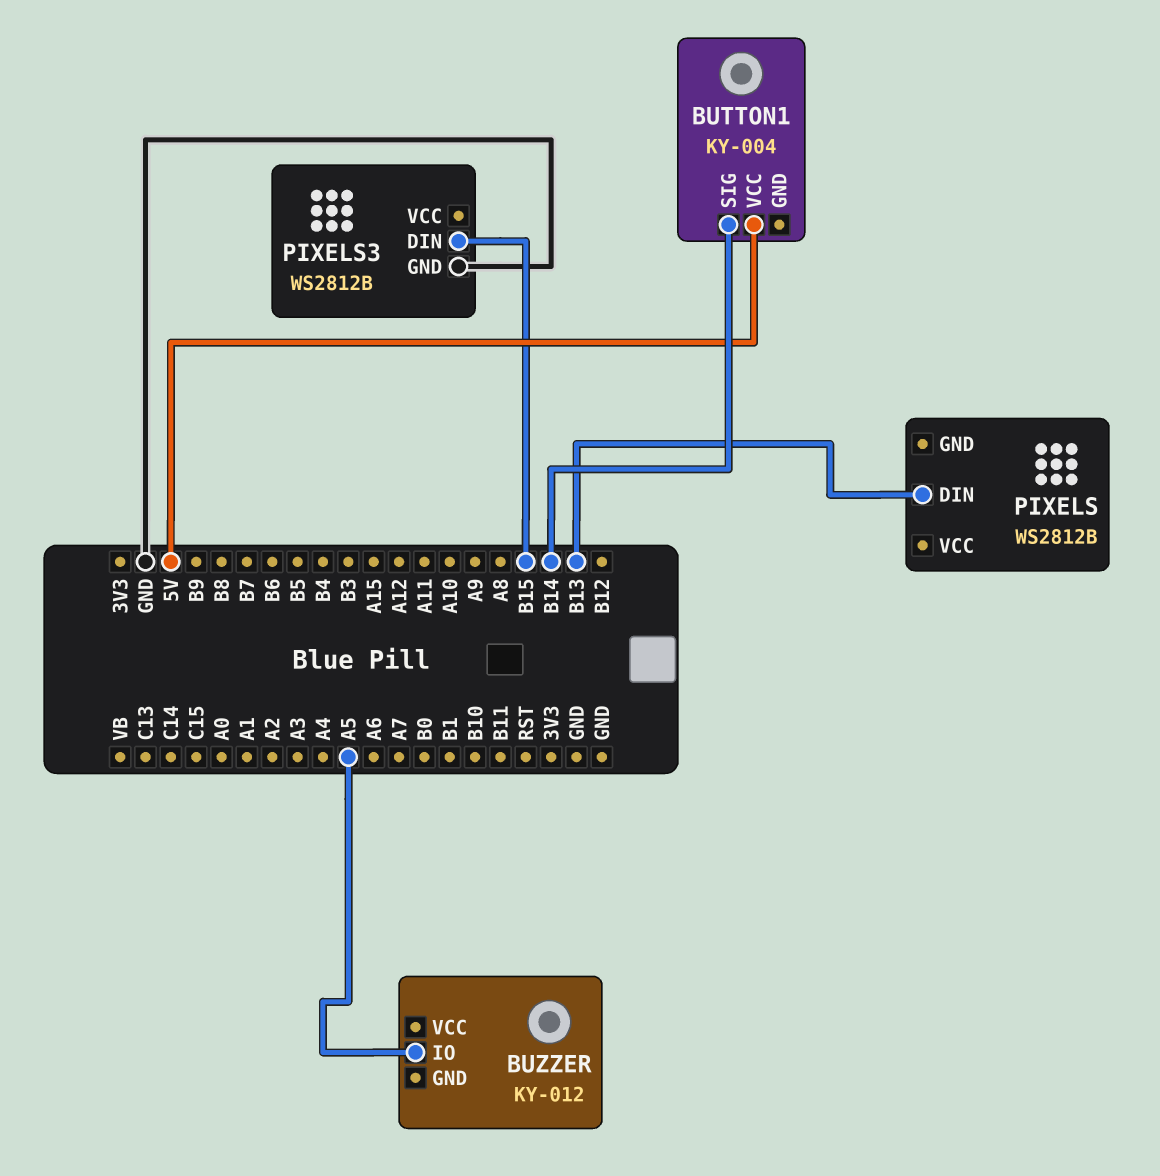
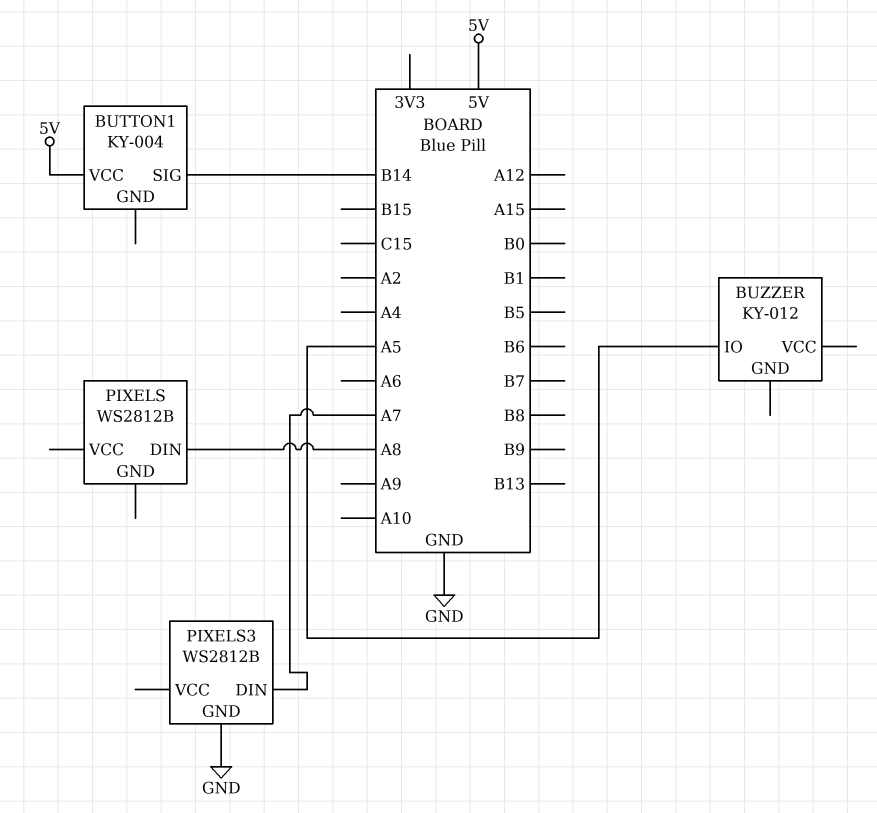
PIXELS pin DIN: B13 -> A8
PIXELS3 pin DIN: B15 -> A7

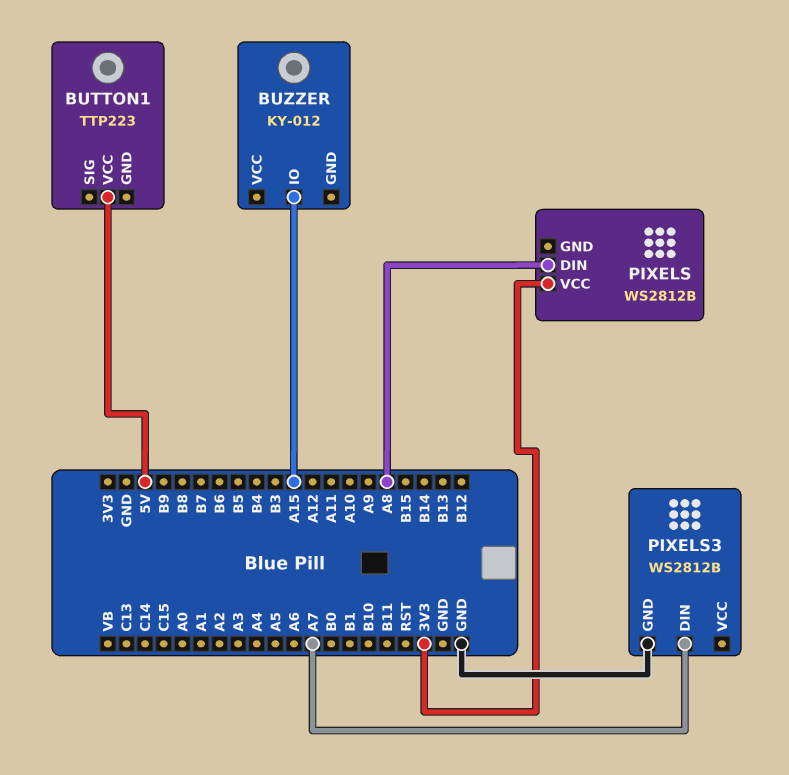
BUTTON1: KY-004 -> TTP223
BUTTON1 pin SIG: B14 -> none
BUZZER pin IO: A5 -> A15
PIXELS pin VCC: none -> 3V3

